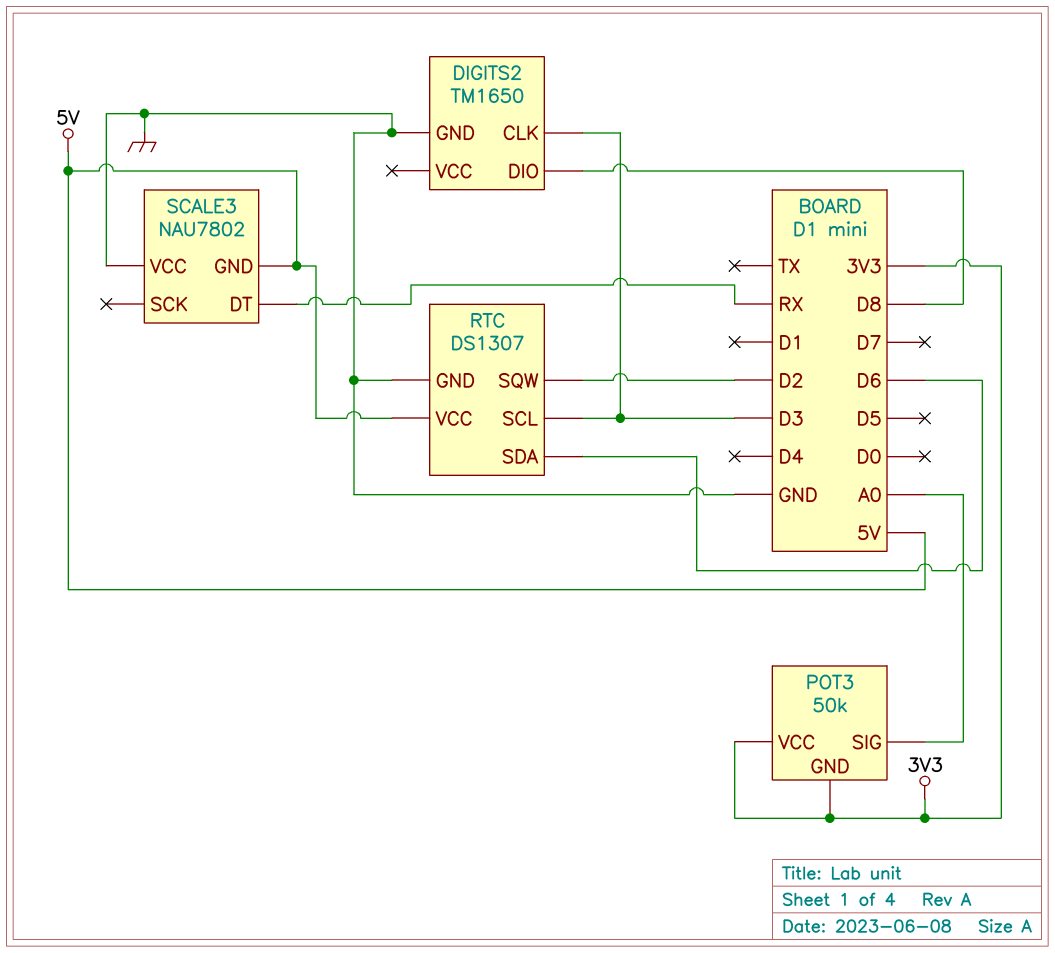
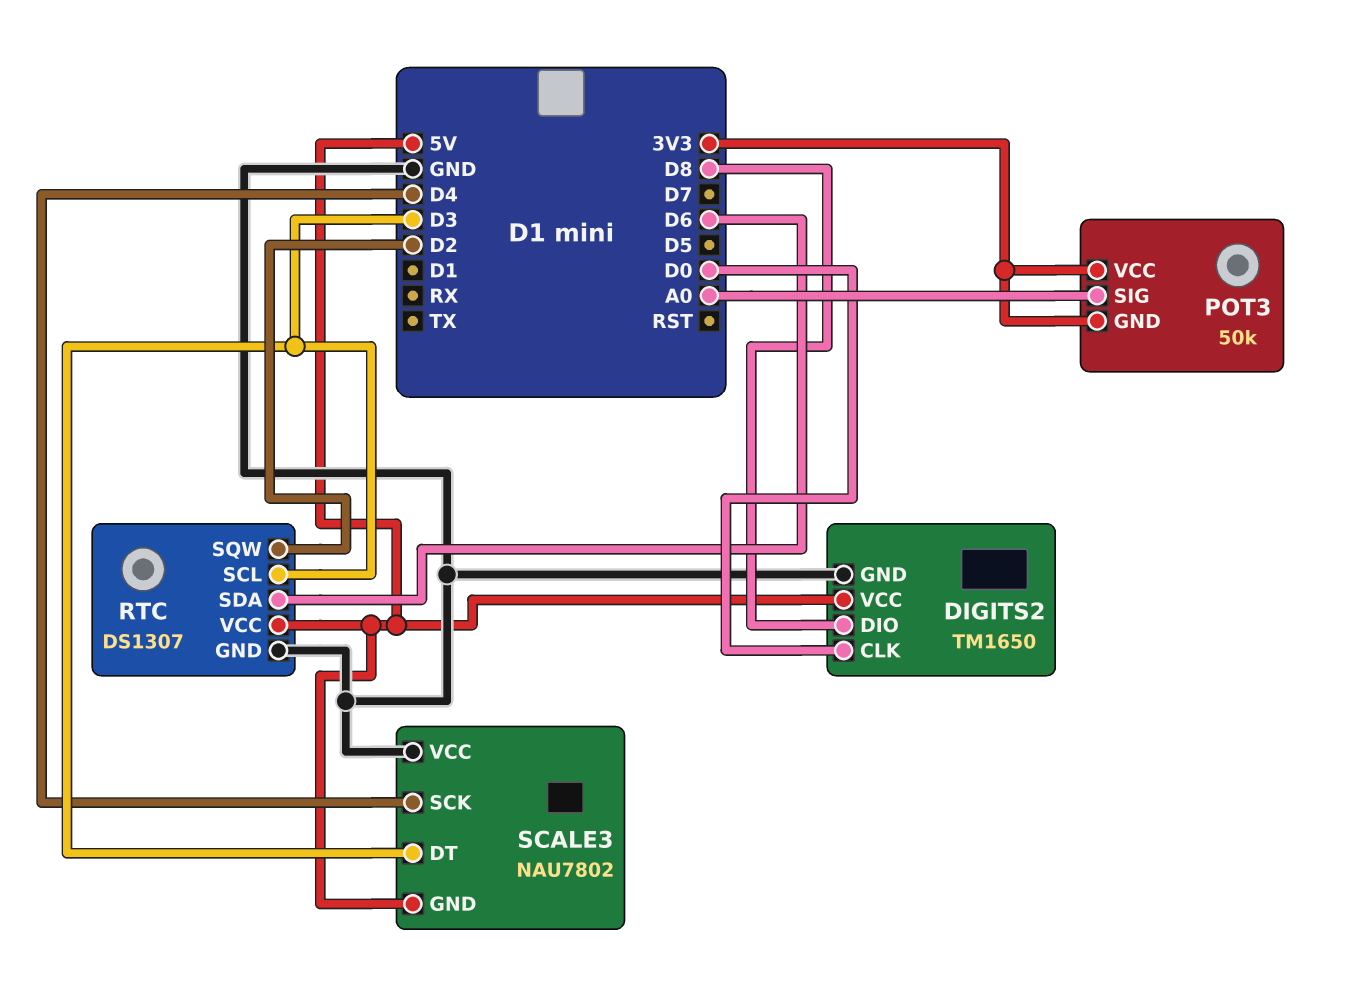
DIGITS2 pin CLK: D3 -> D0
DIGITS2 pin VCC: none -> 5V
SCALE3 pin DT: RX -> D3
SCALE3 pin SCK: none -> D4

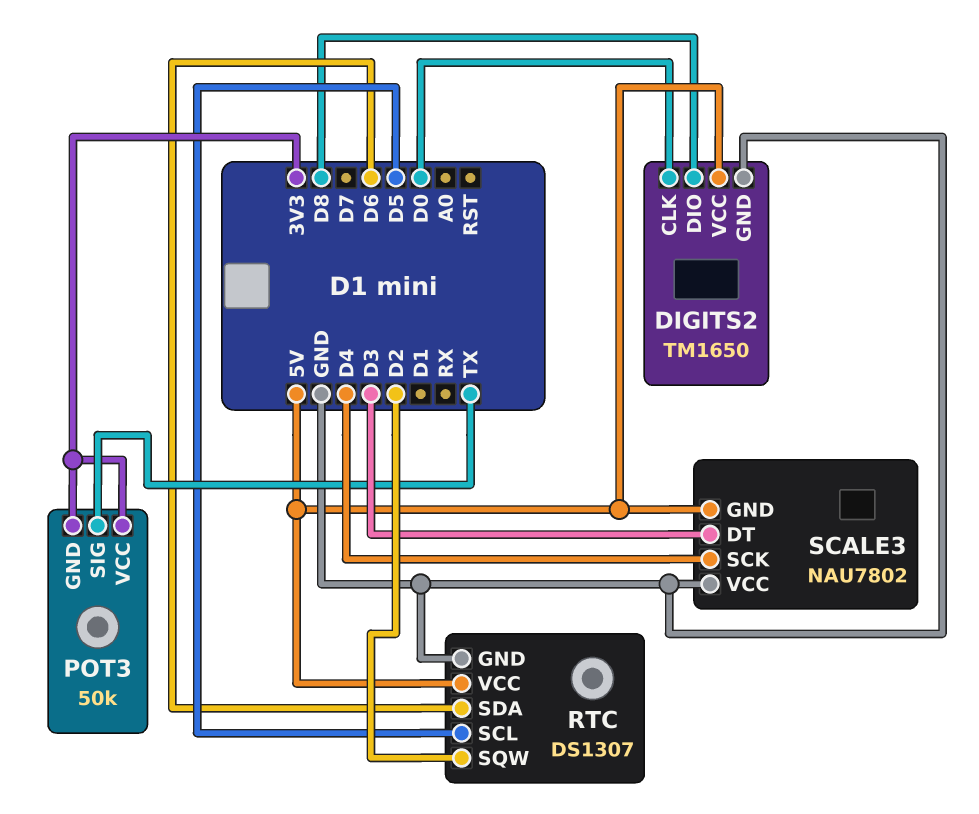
POT3 pin SIG: A0 -> TX
RTC pin SCL: D3 -> D5

